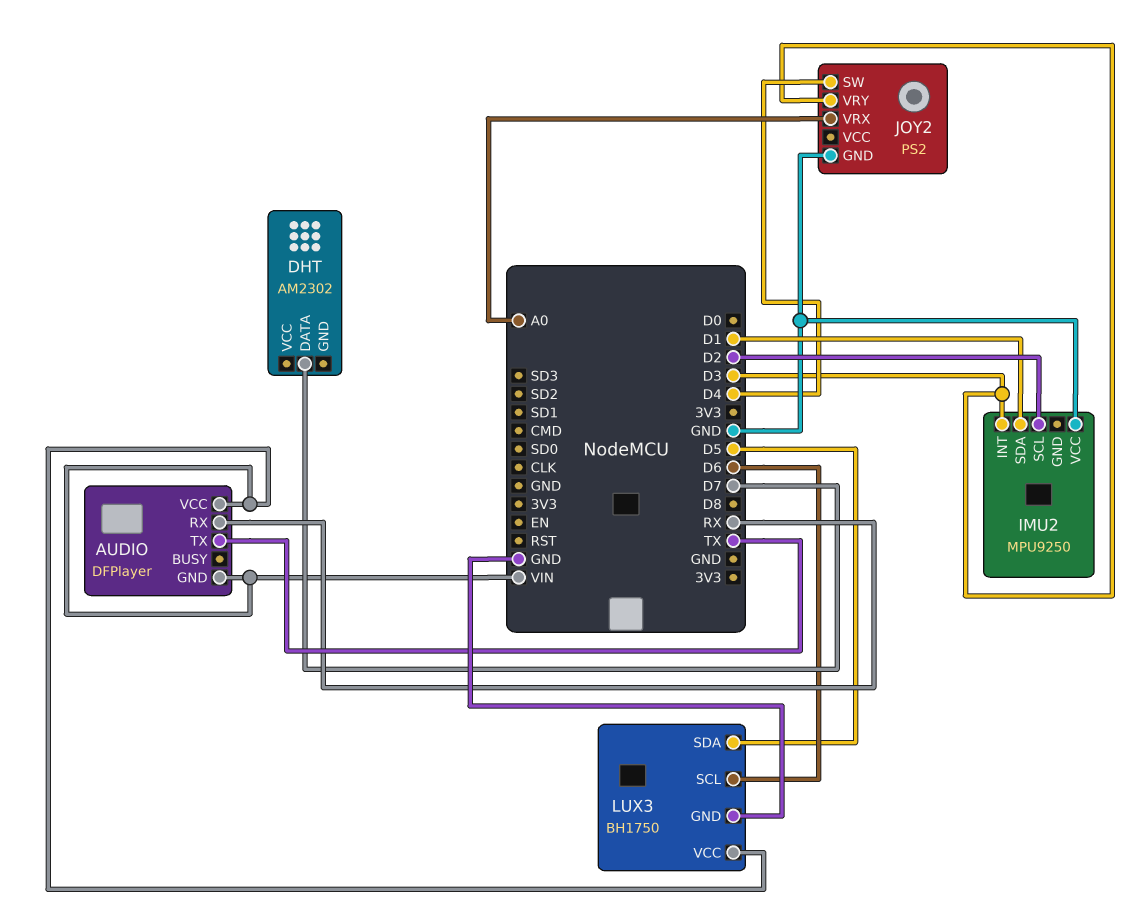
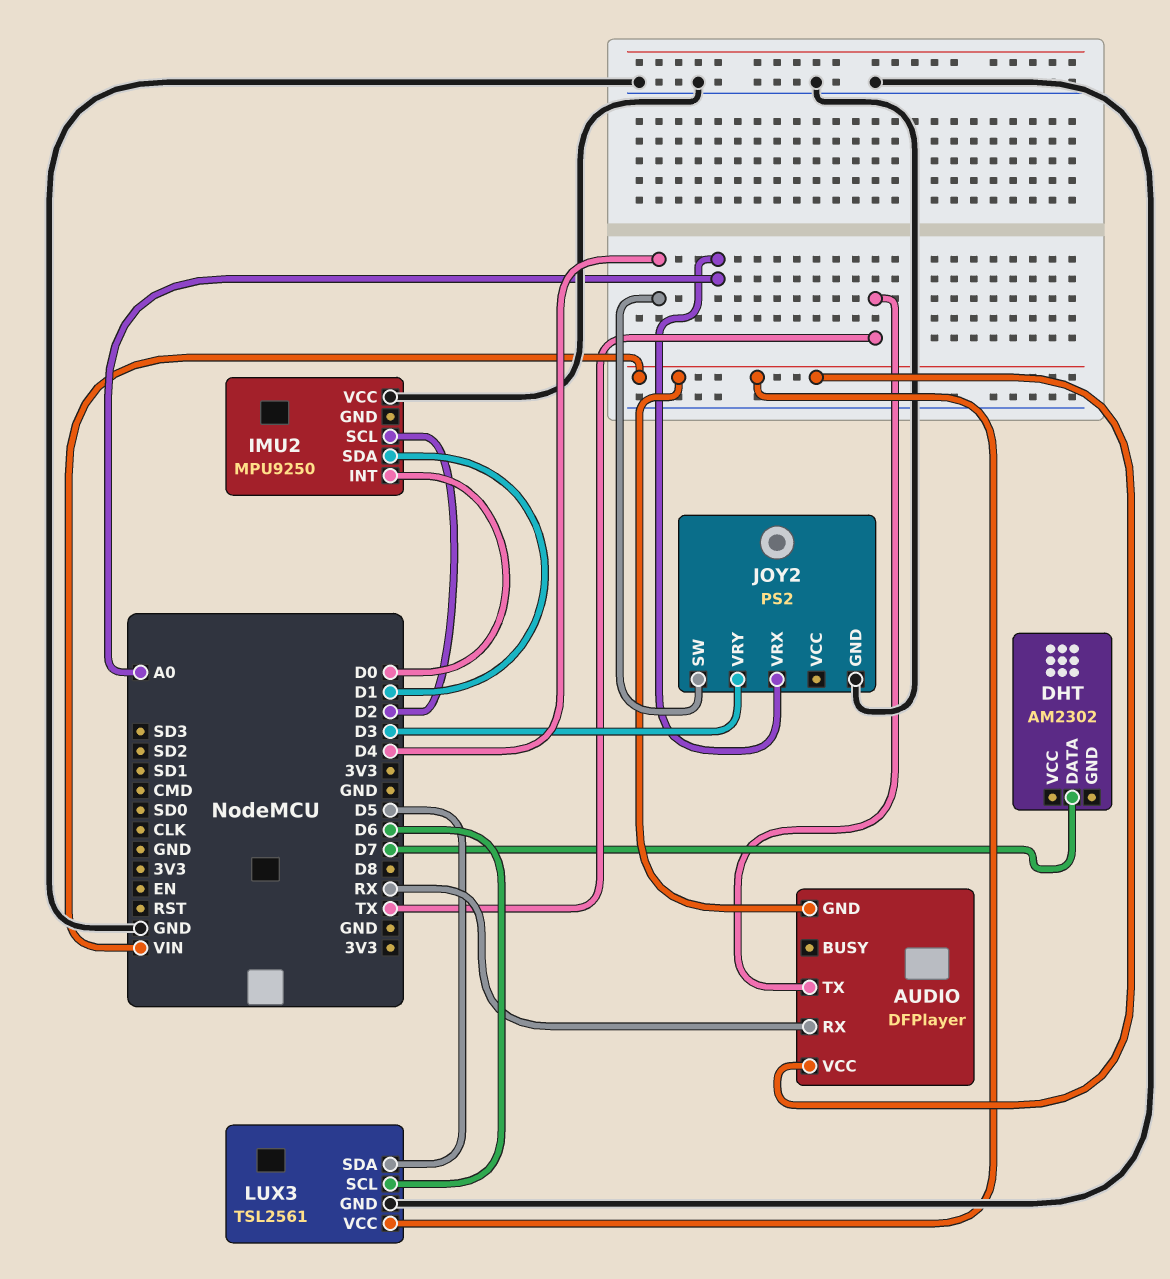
IMU2 pin INT: D3 -> D0
LUX3: BH1750 -> TSL2561

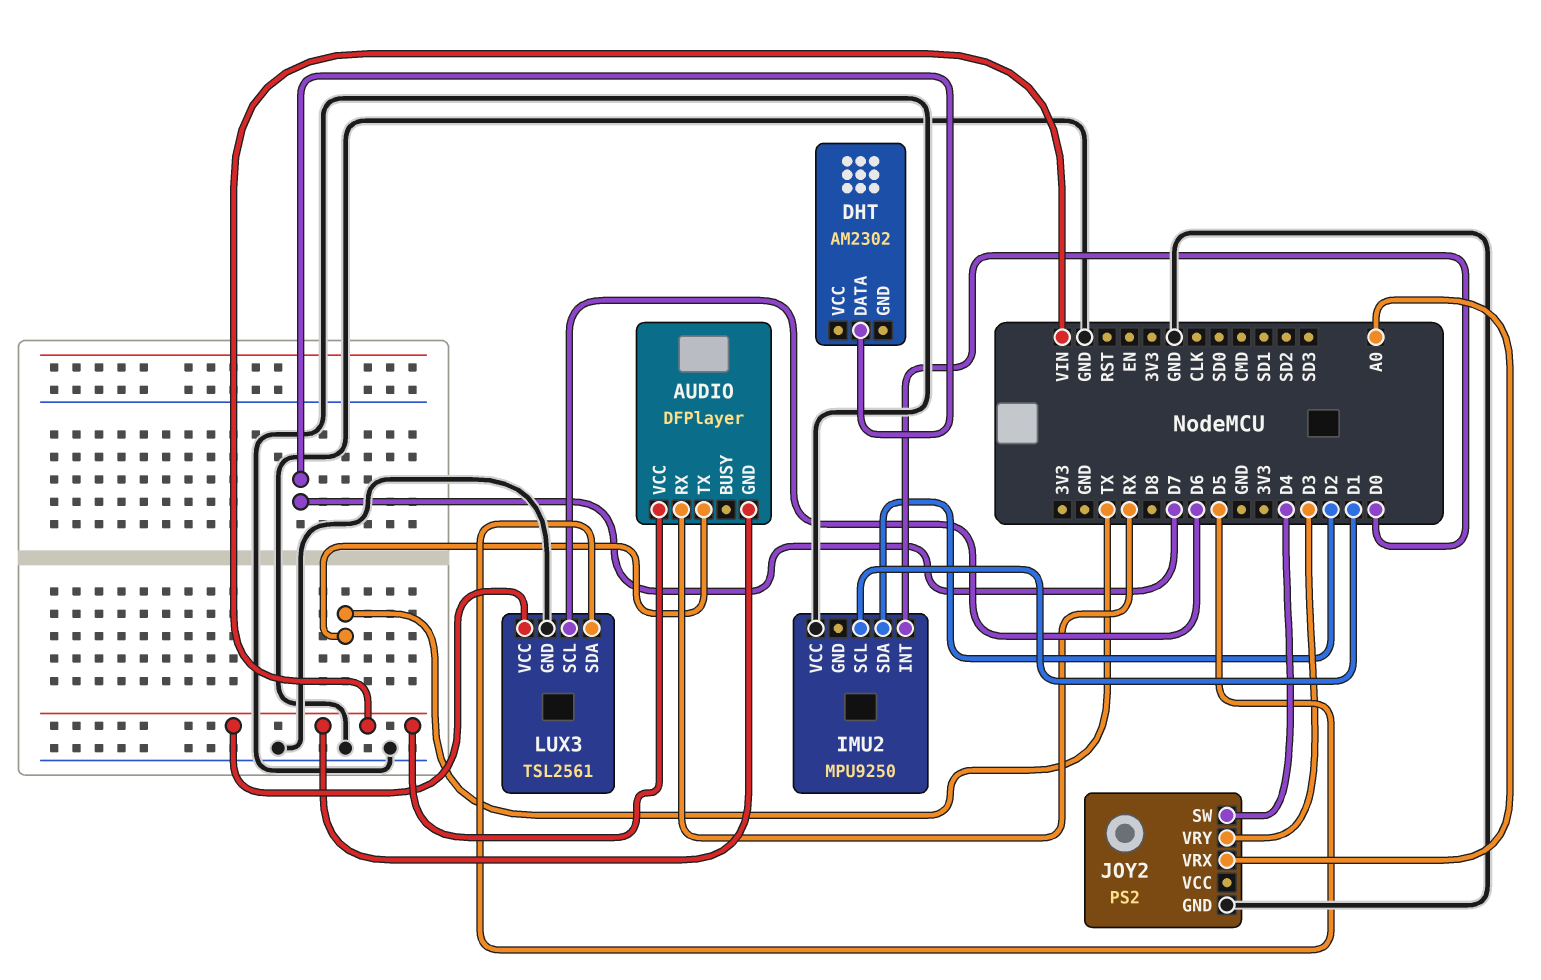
IMU2 pin SCL: D2 -> D1
IMU2 pin SDA: D1 -> D2

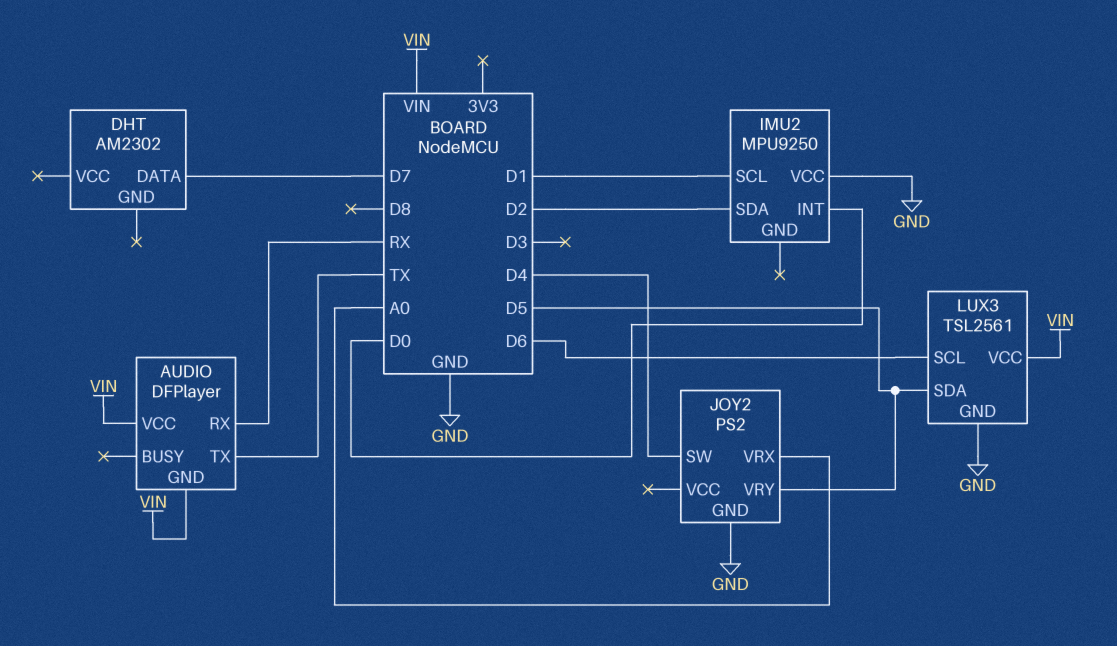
JOY2 pin VRY: D3 -> D5

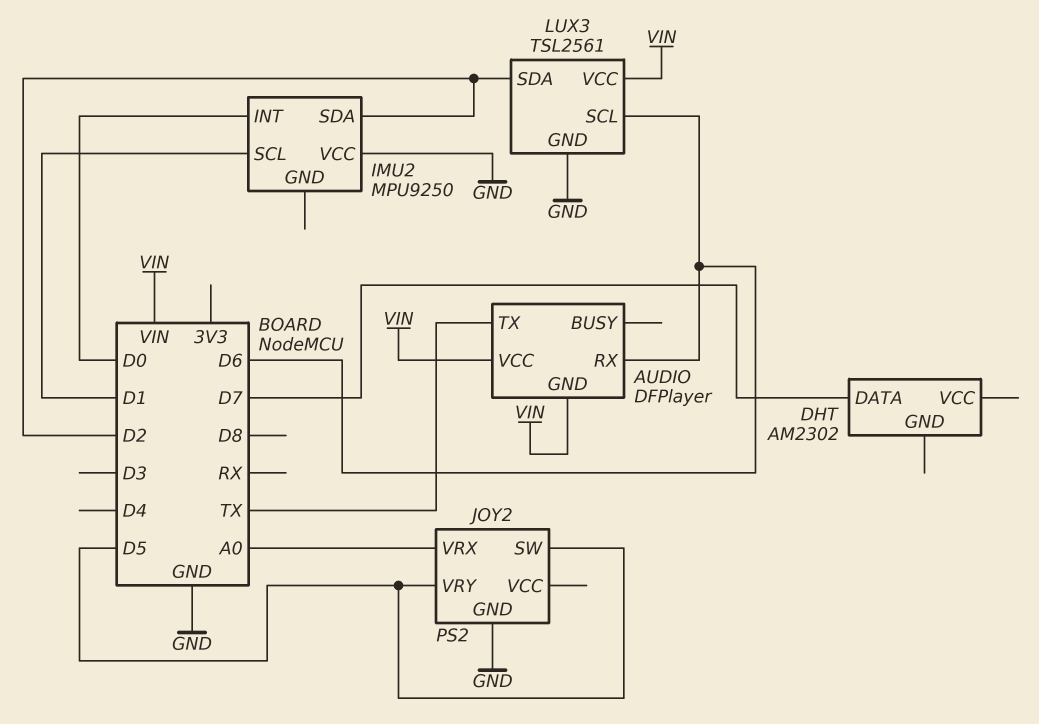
AUDIO pin RX: RX -> D6
JOY2 pin SW: D4 -> D5
LUX3 pin SDA: D5 -> D2

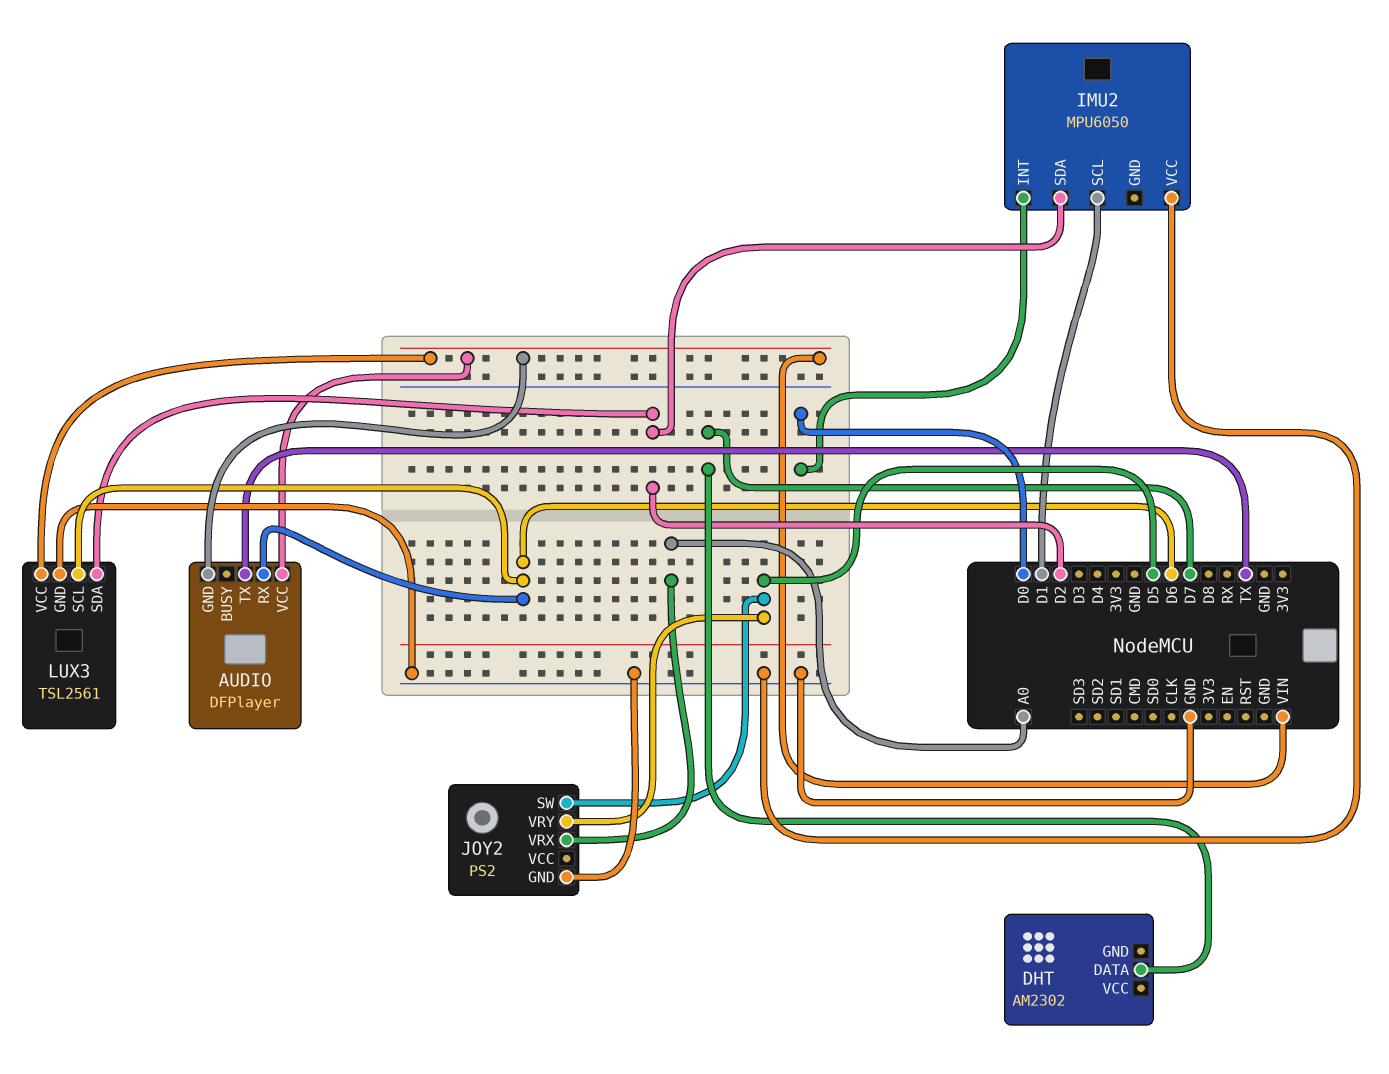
IMU2: MPU9250 -> MPU6050

